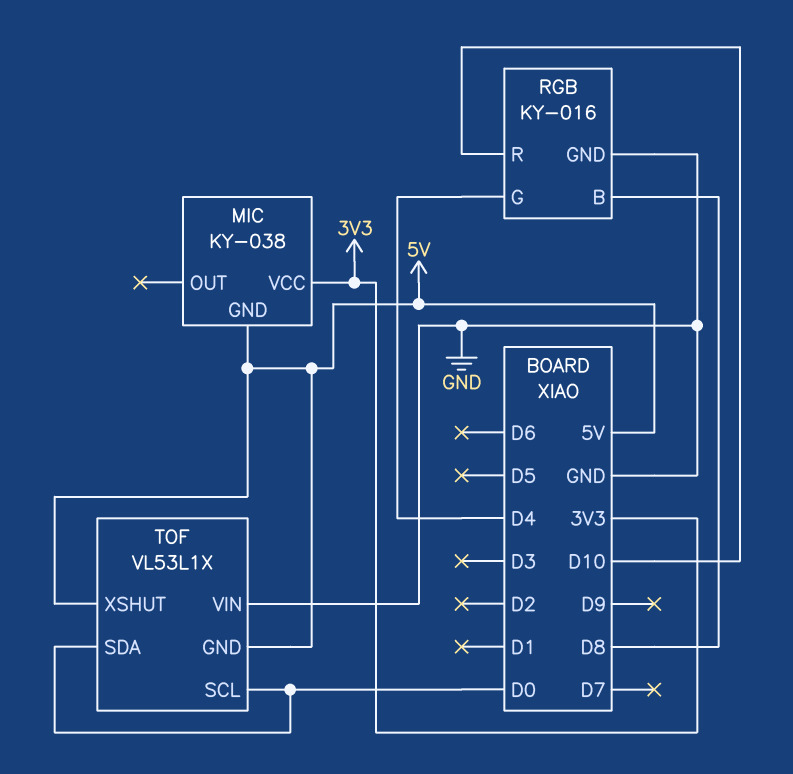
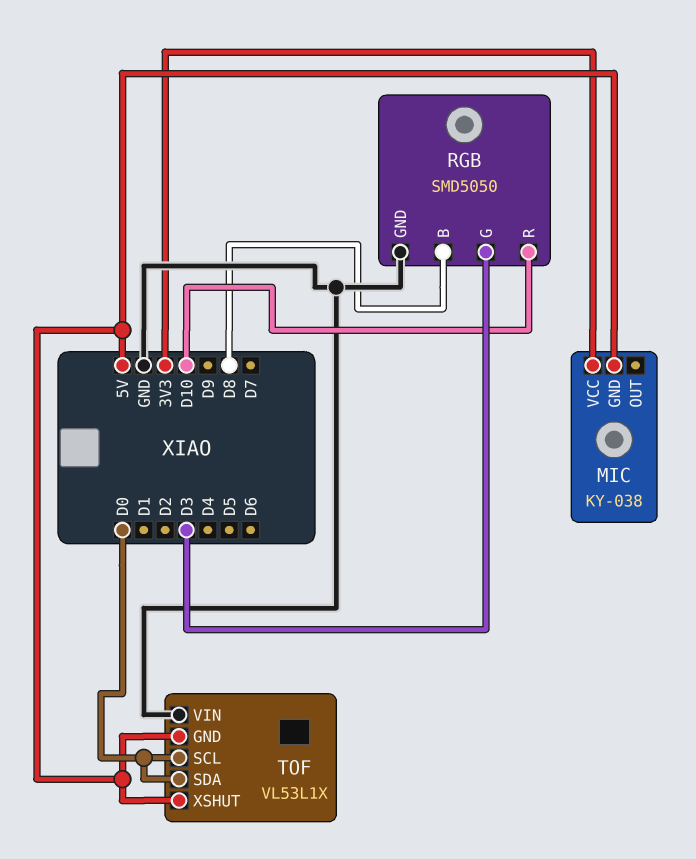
RGB: KY-016 -> SMD5050
RGB pin G: D4 -> D3

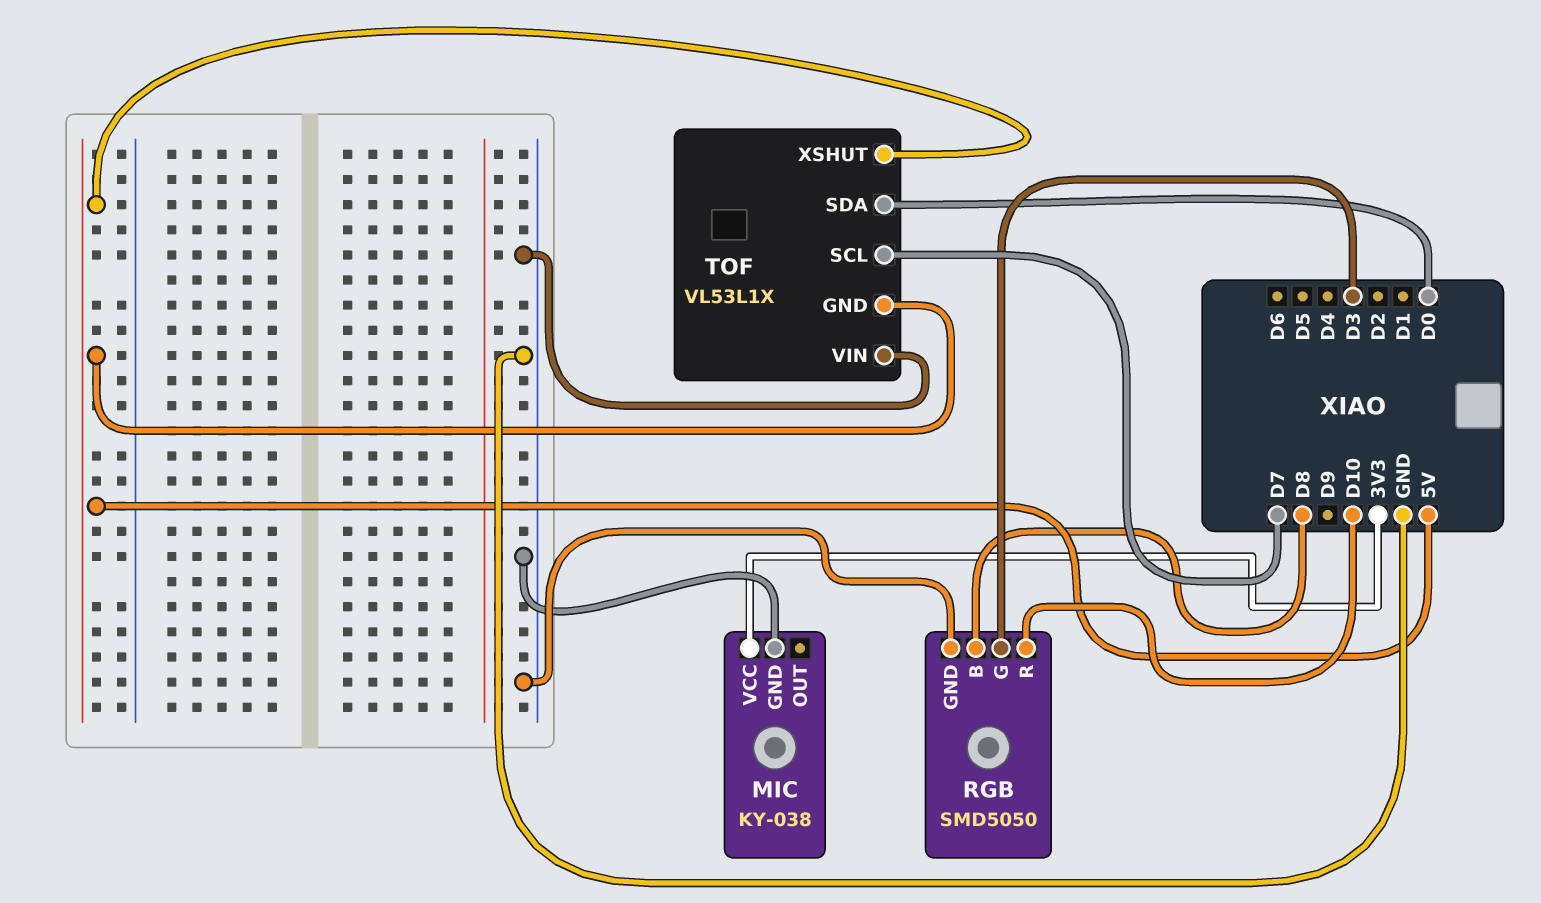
MIC pin GND: 5V -> GND
TOF pin SCL: D0 -> D7

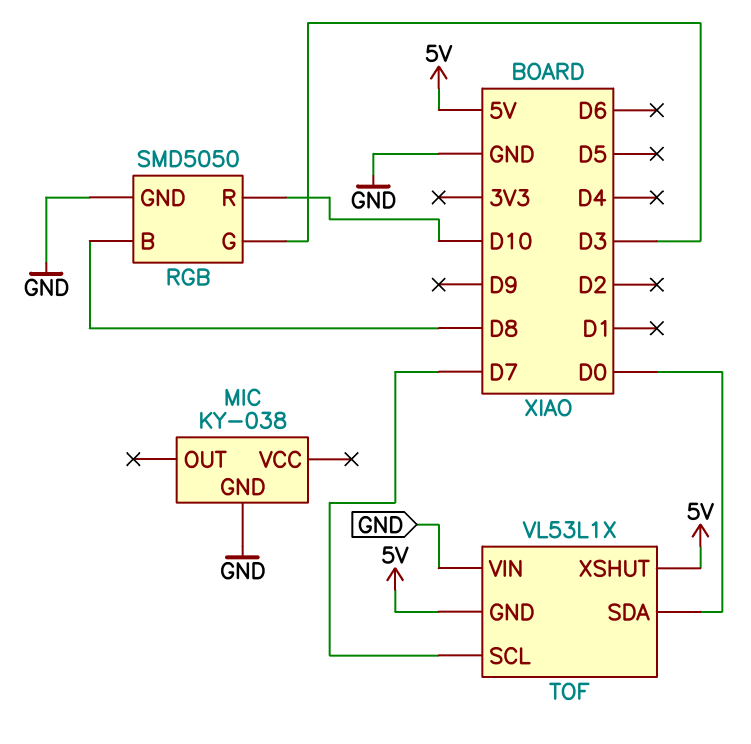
MIC pin VCC: 3V3 -> none

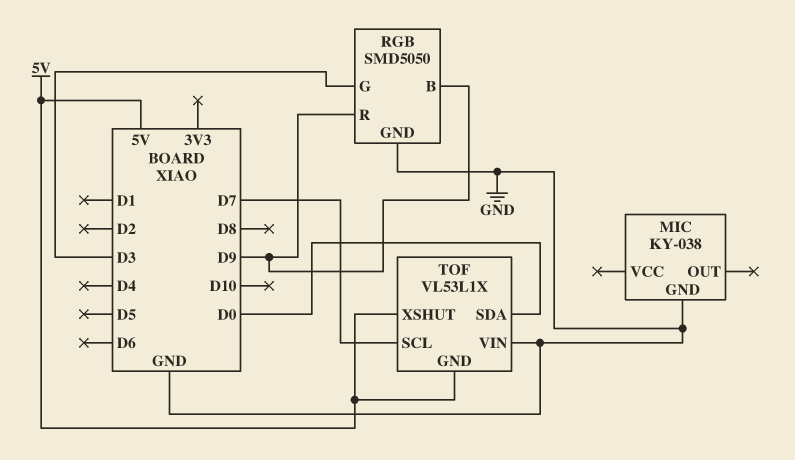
RGB pin B: D8 -> D9
RGB pin R: D10 -> D9

